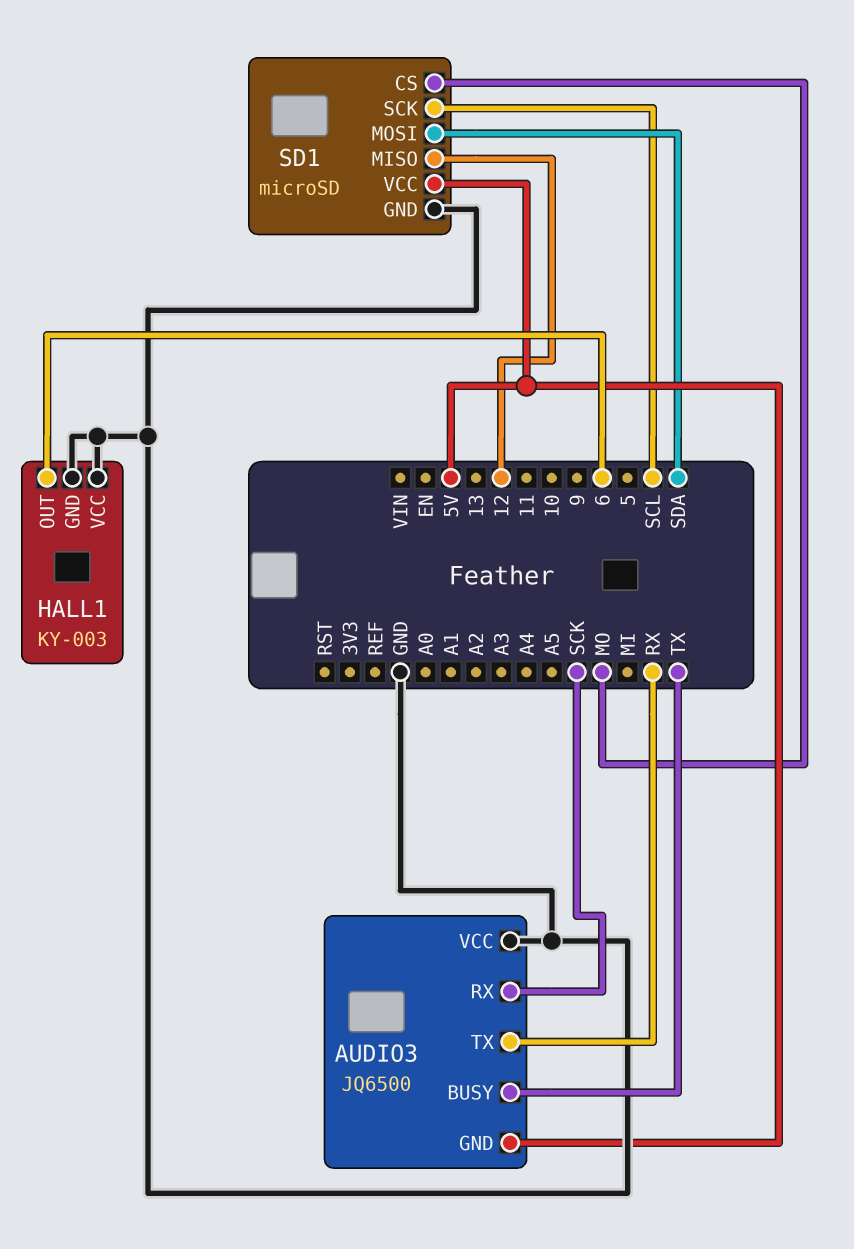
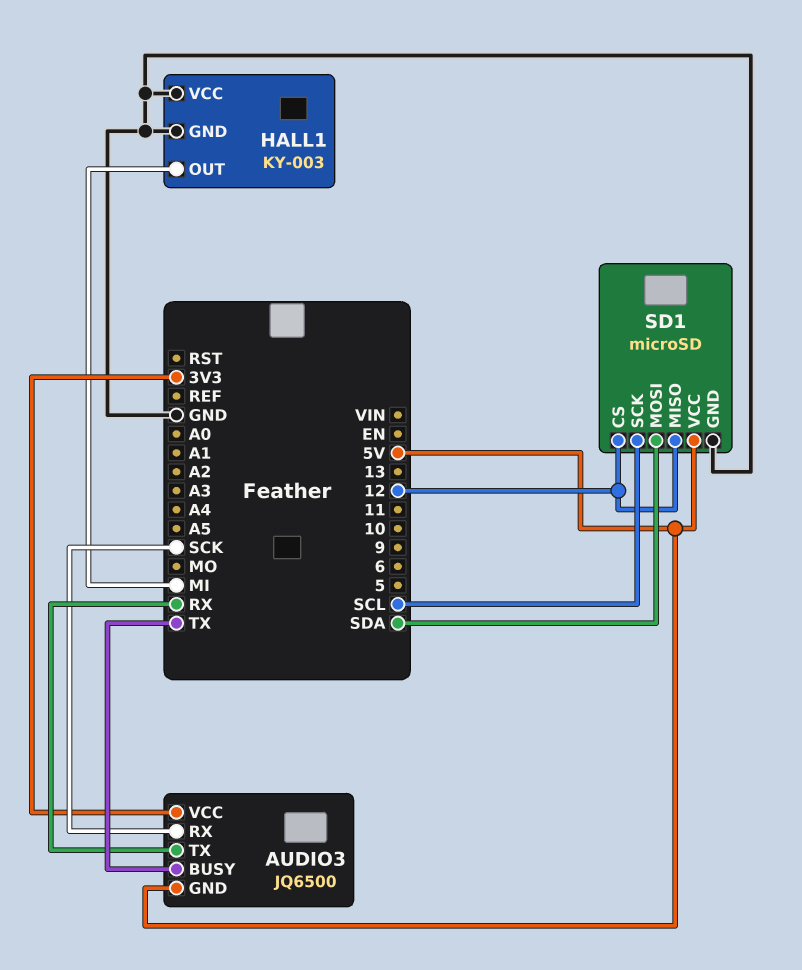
AUDIO3 pin VCC: GND -> 3V3
HALL1 pin OUT: 6 -> MI
SD1 pin CS: MO -> 12

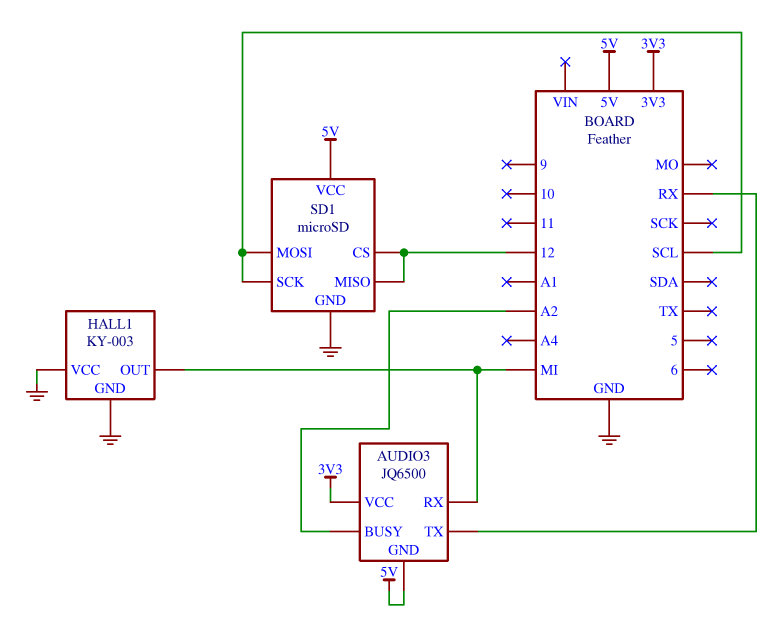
AUDIO3 pin BUSY: TX -> A2
AUDIO3 pin RX: SCK -> MI
SD1 pin MOSI: SDA -> SCL

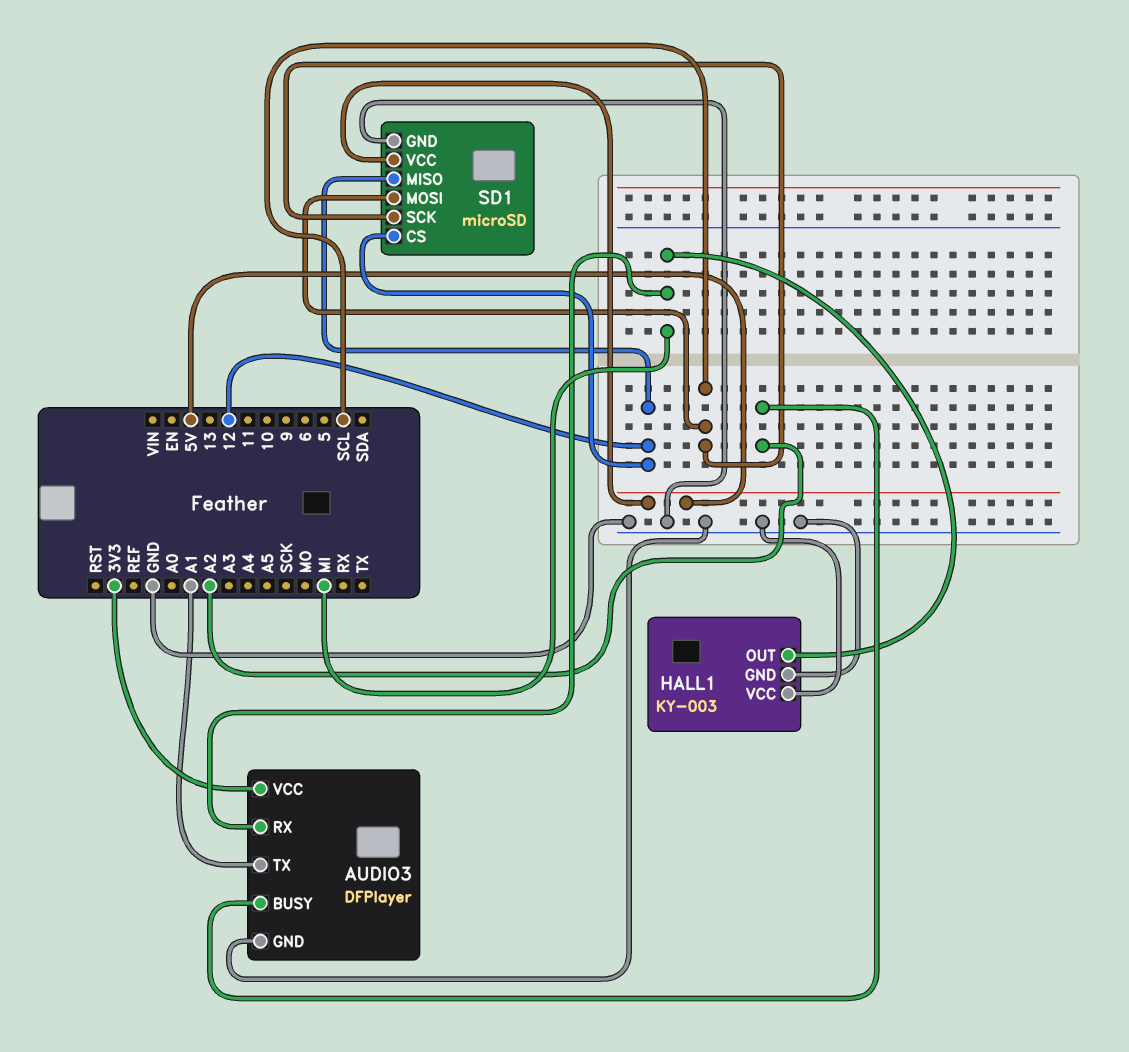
AUDIO3: JQ6500 -> DFPlayer
AUDIO3 pin GND: 5V -> GND
AUDIO3 pin TX: RX -> A1

